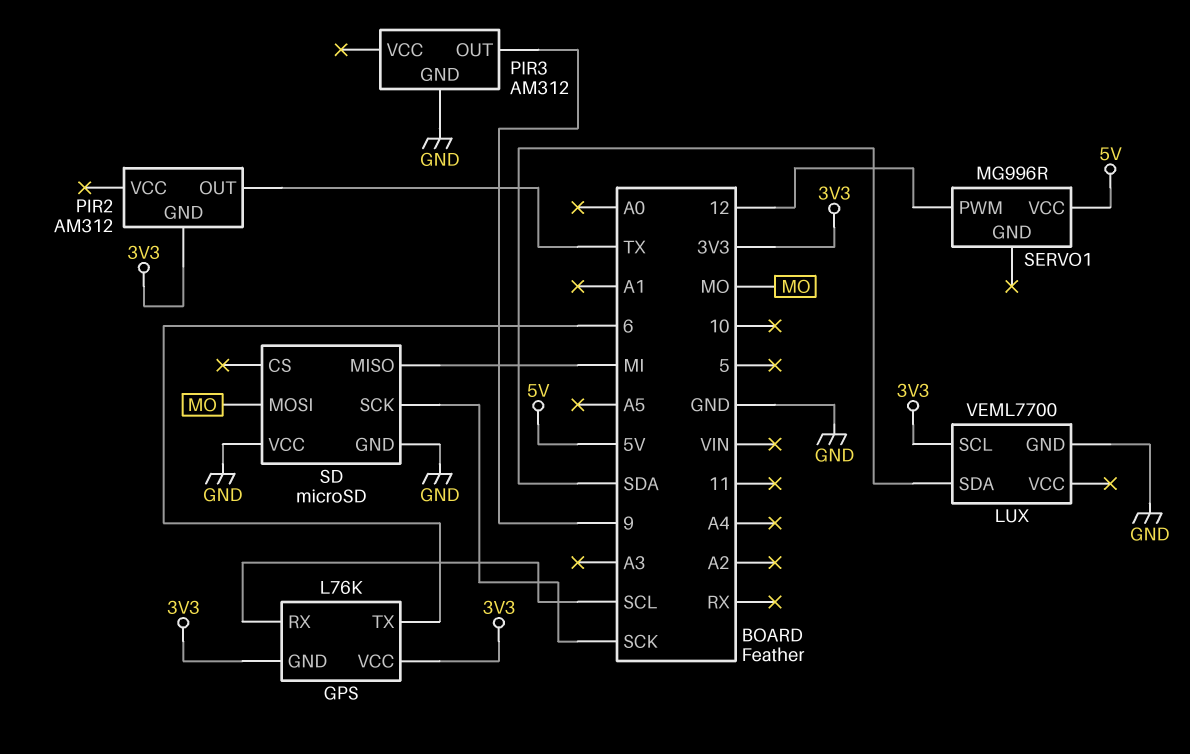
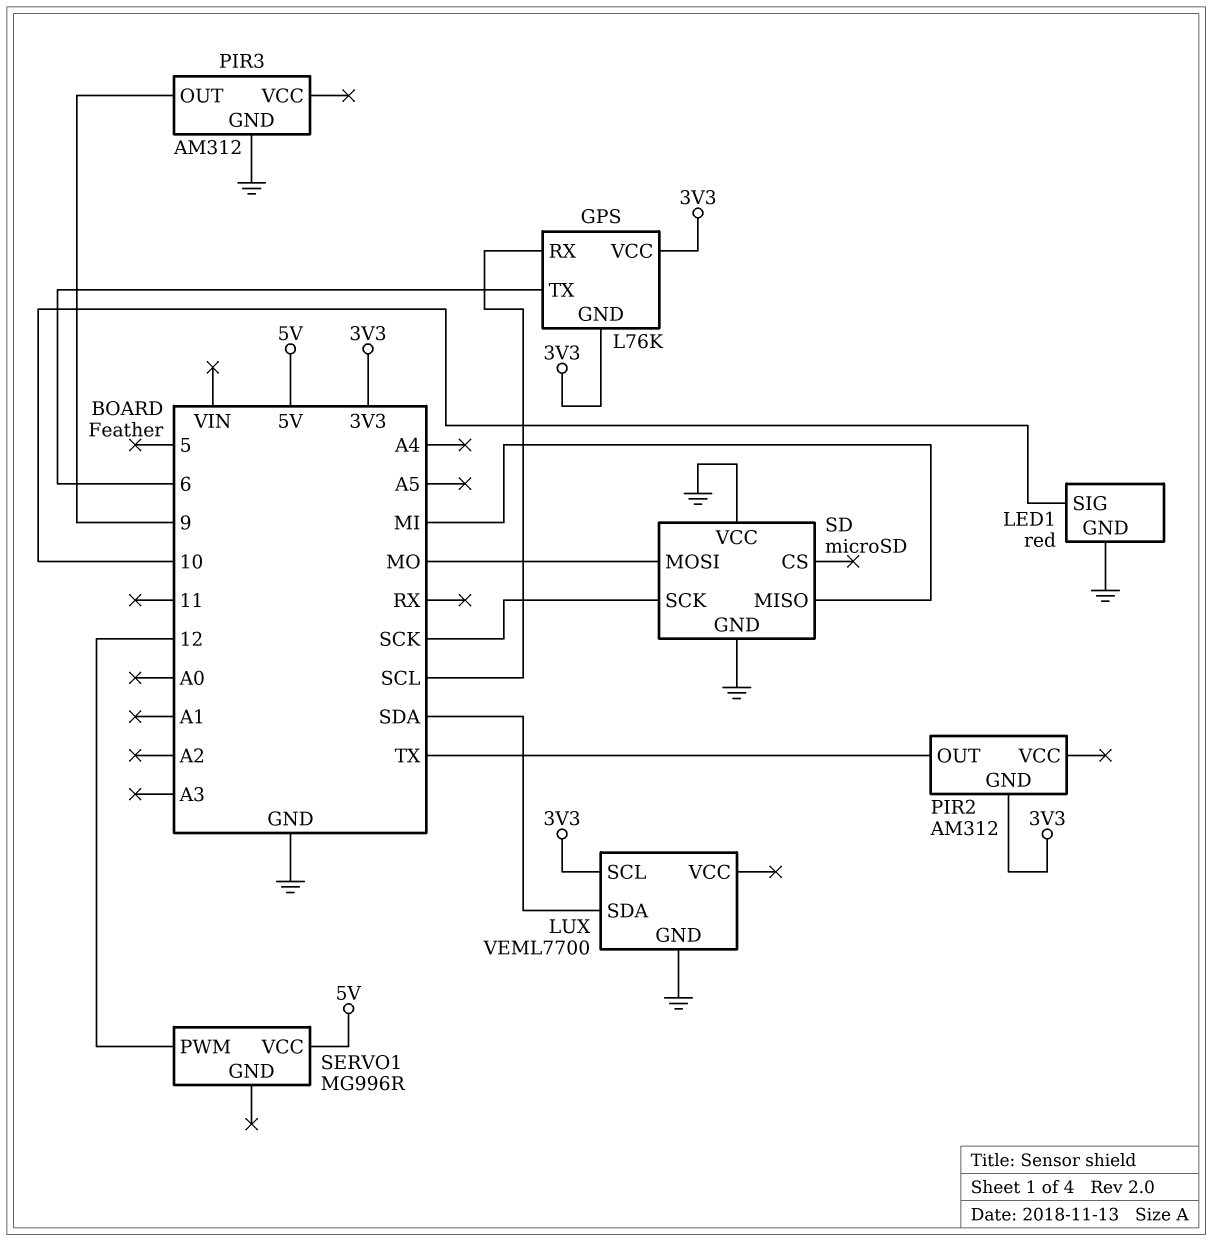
LED1: none -> red
LED1 pin GND: none -> GND
LED1 pin SIG: none -> 10

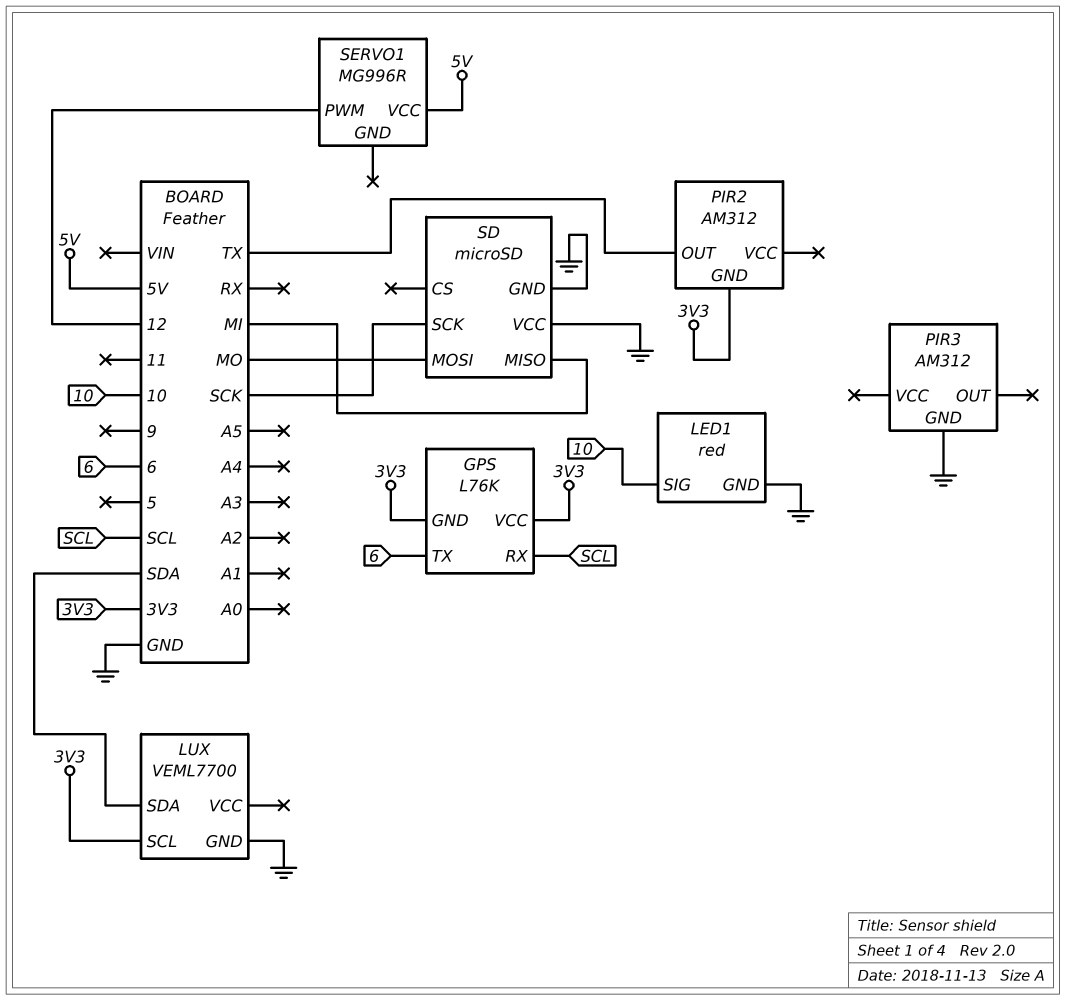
PIR3 pin OUT: 9 -> none

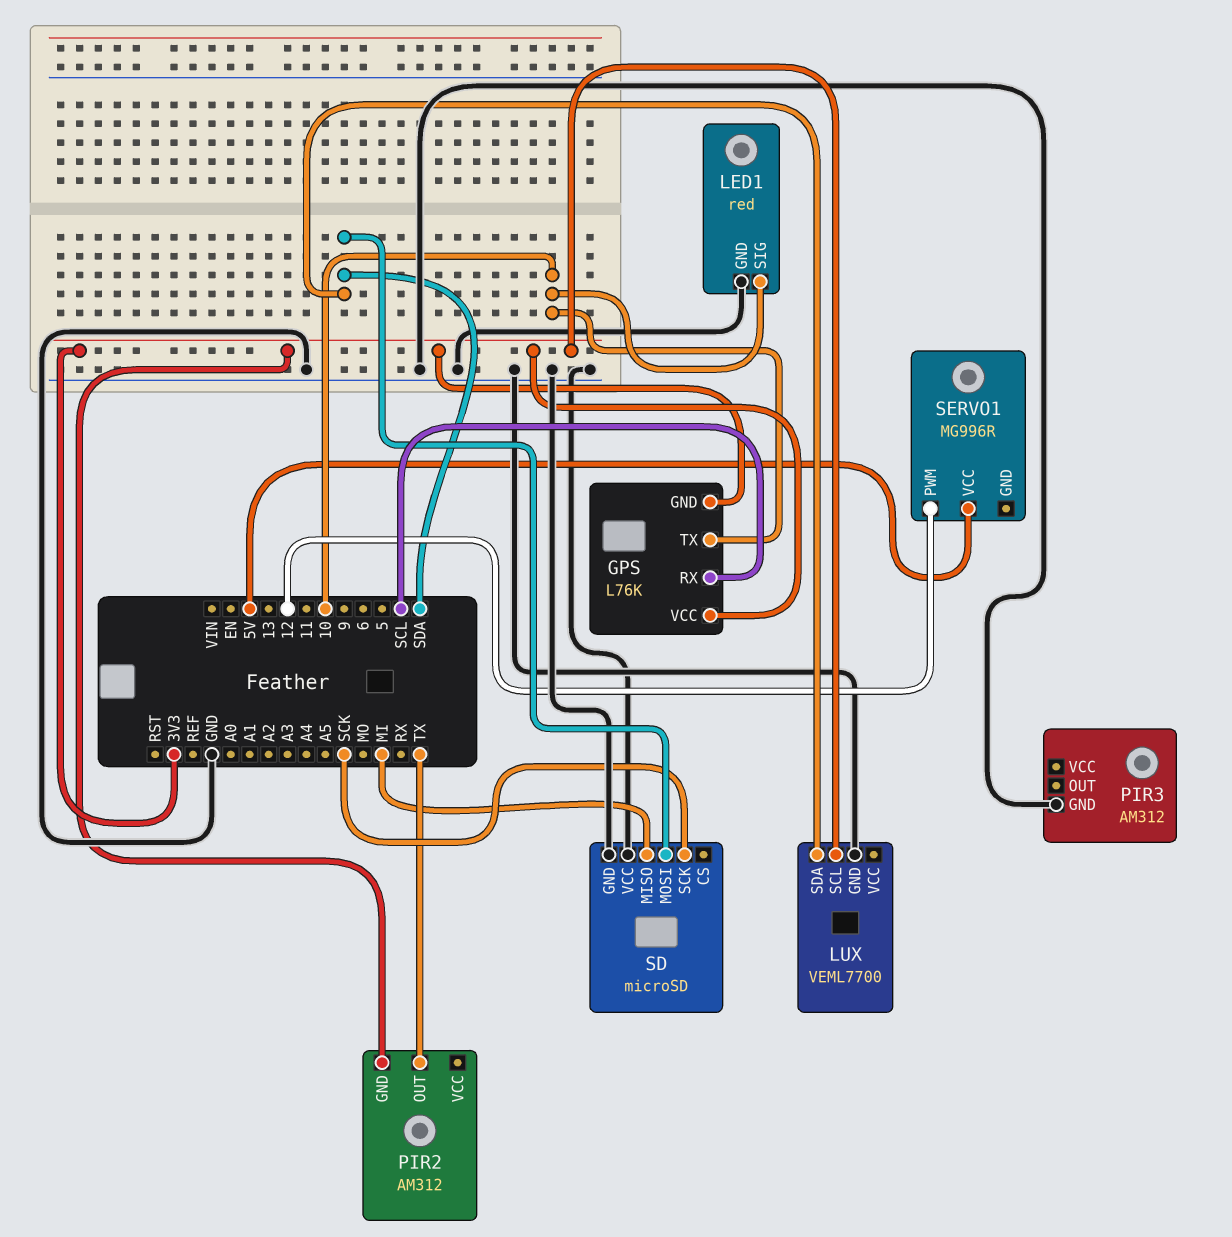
GPS pin TX: 6 -> 10
SD pin MOSI: MO -> SDA

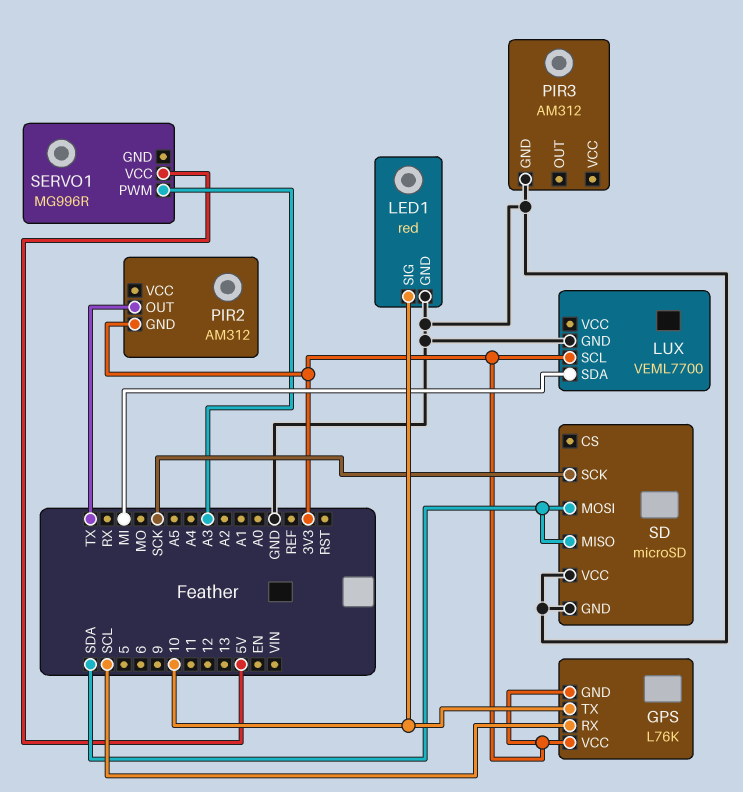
LUX pin SDA: SDA -> MI
SD pin MISO: MI -> SDA
SERVO1 pin PWM: 12 -> A3

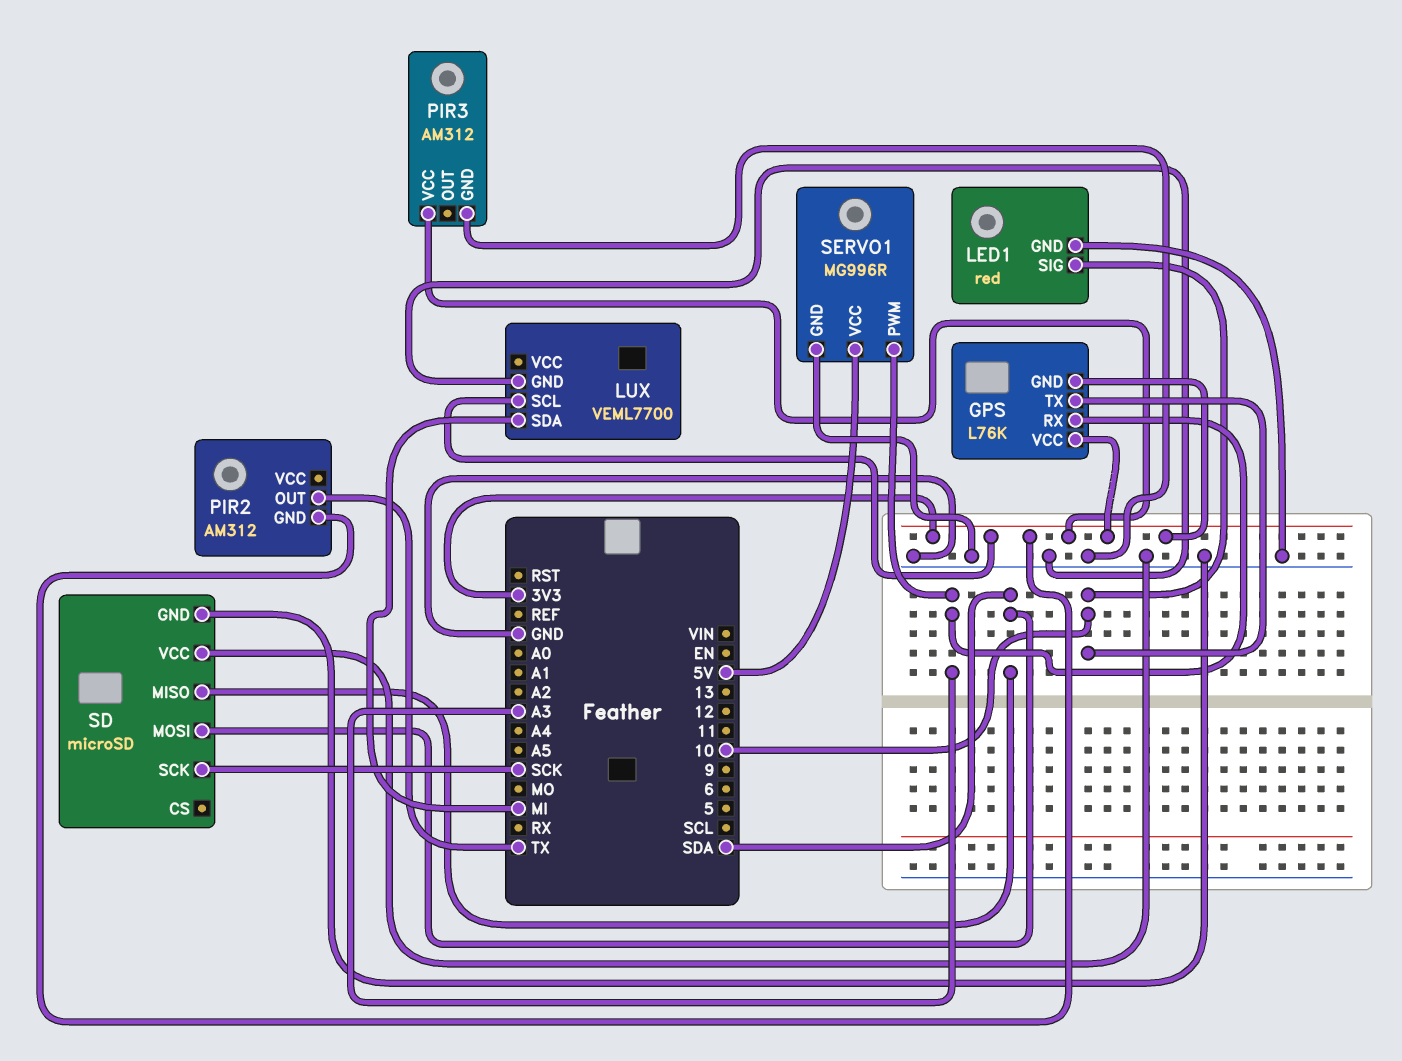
GPS pin RX: SCL -> A3
PIR3 pin VCC: none -> 3V3
SERVO1 pin GND: none -> GND

